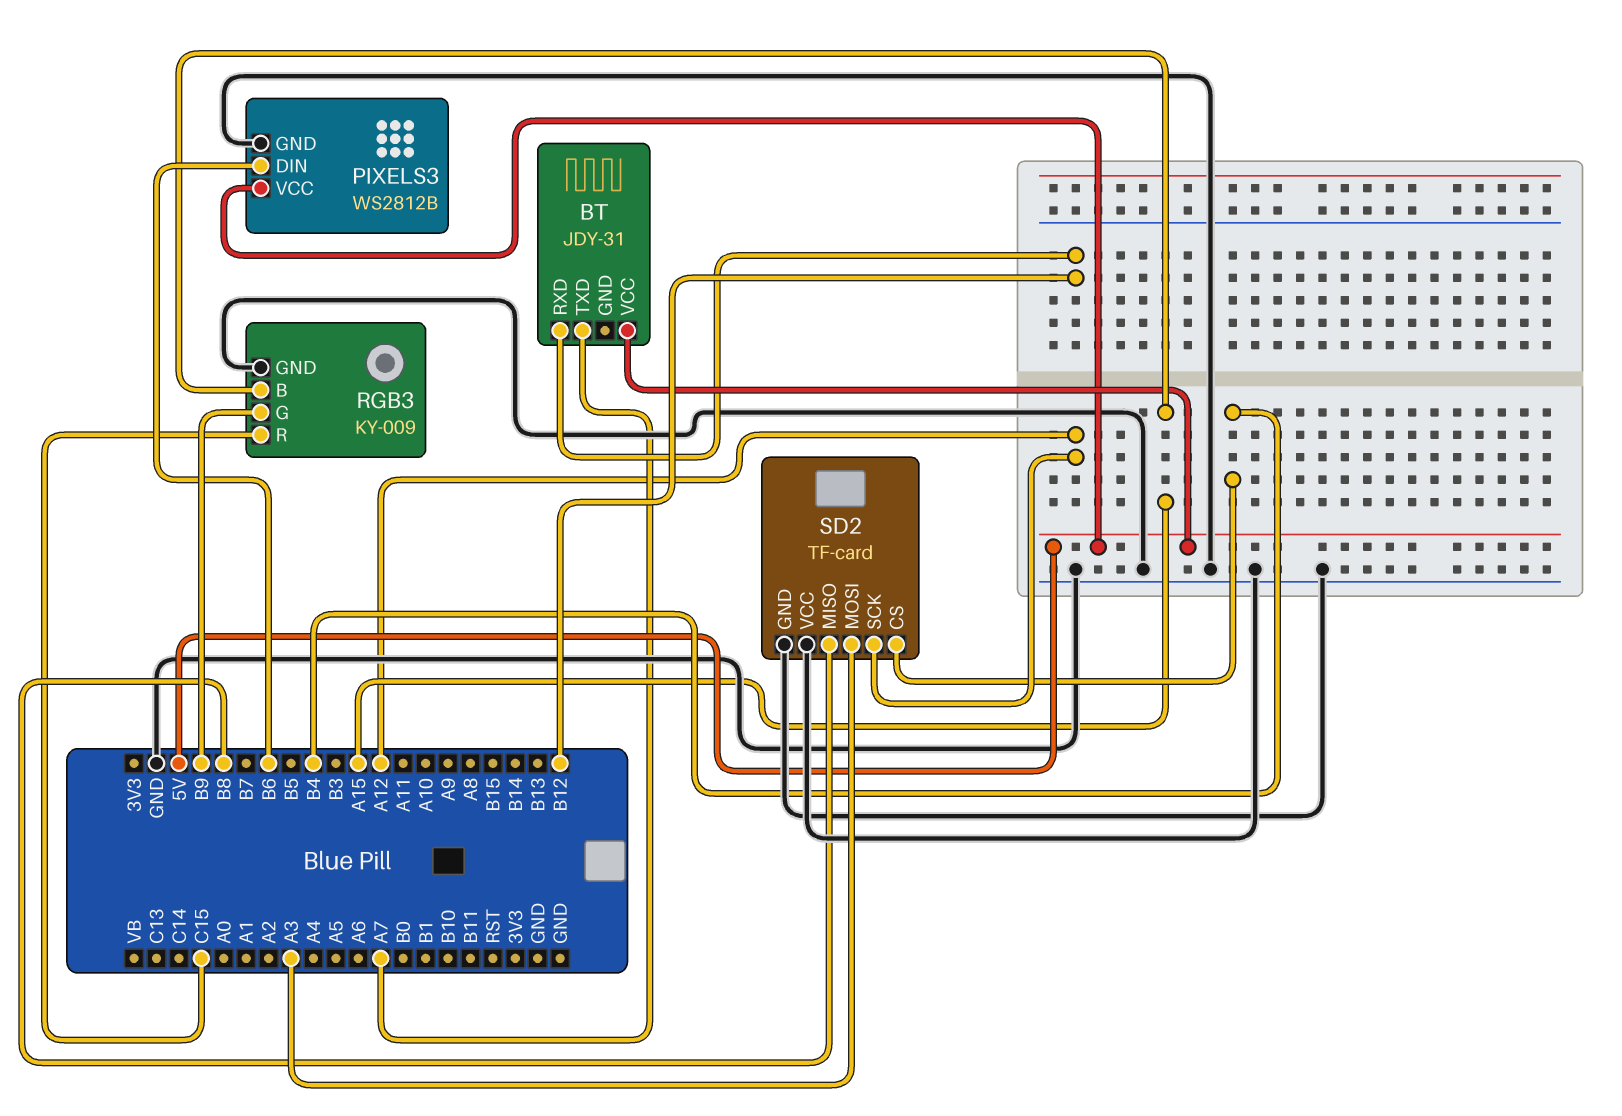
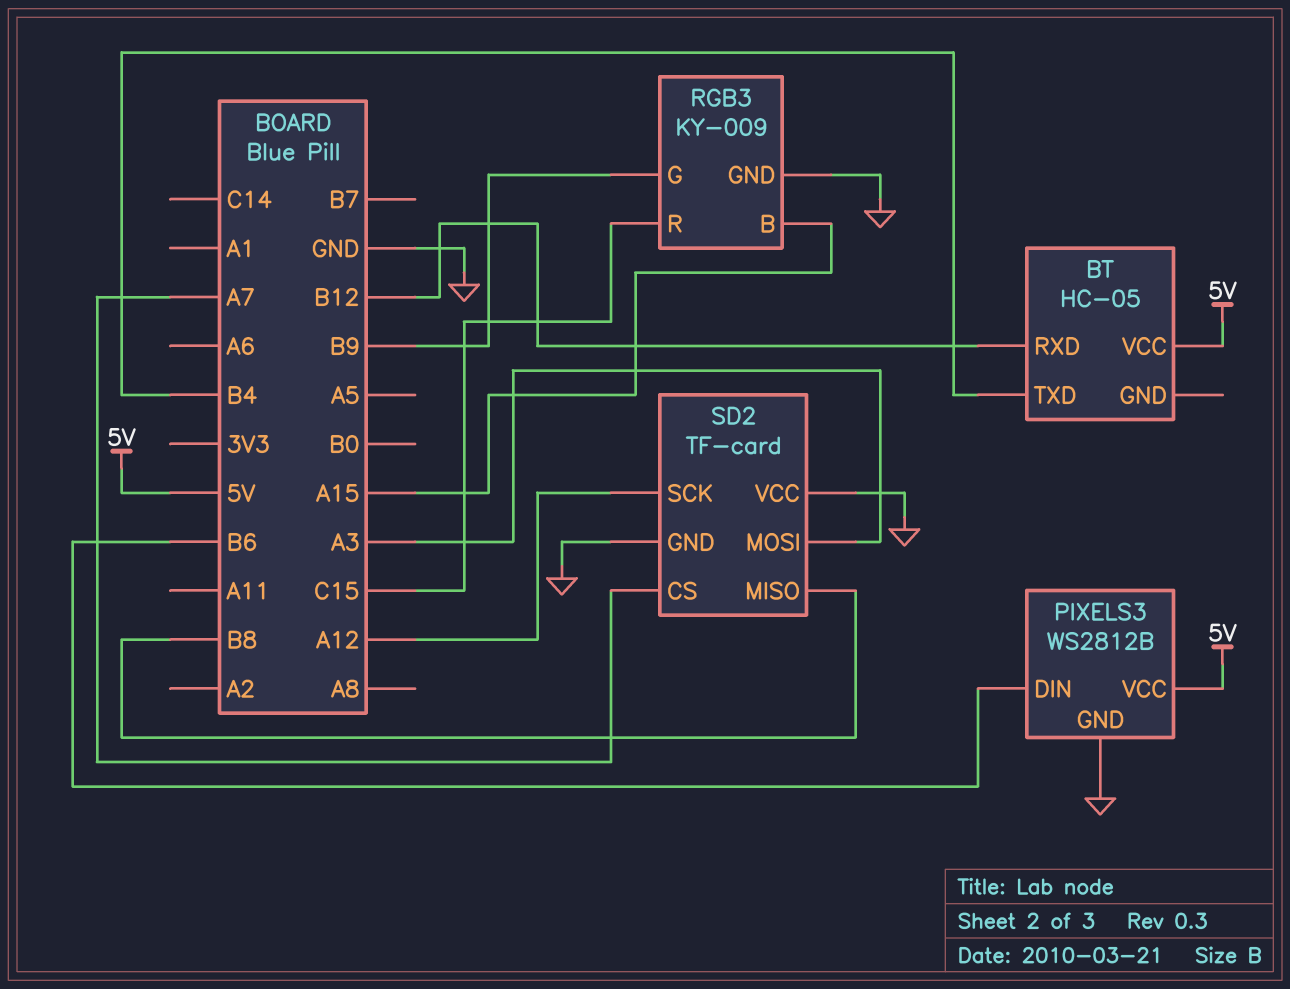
BT: JDY-31 -> HC-05
BT pin TXD: A7 -> B4
SD2 pin CS: B4 -> A7

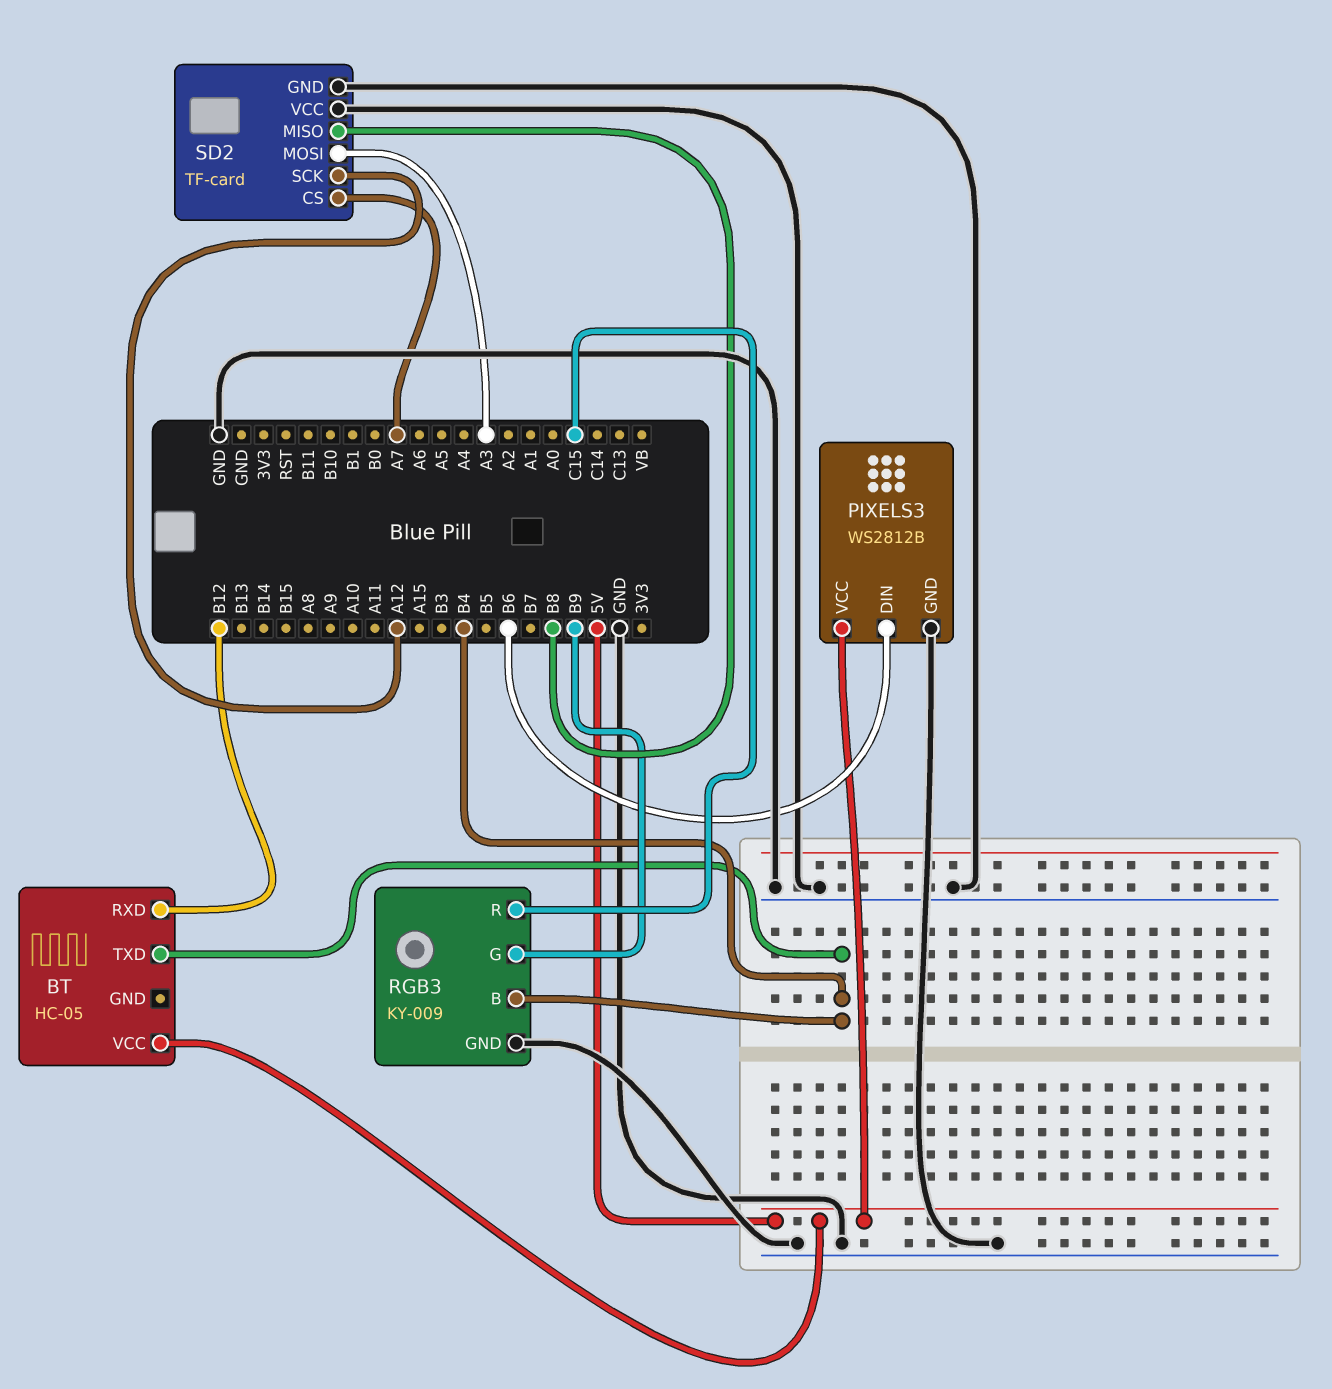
RGB3 pin B: A15 -> B4

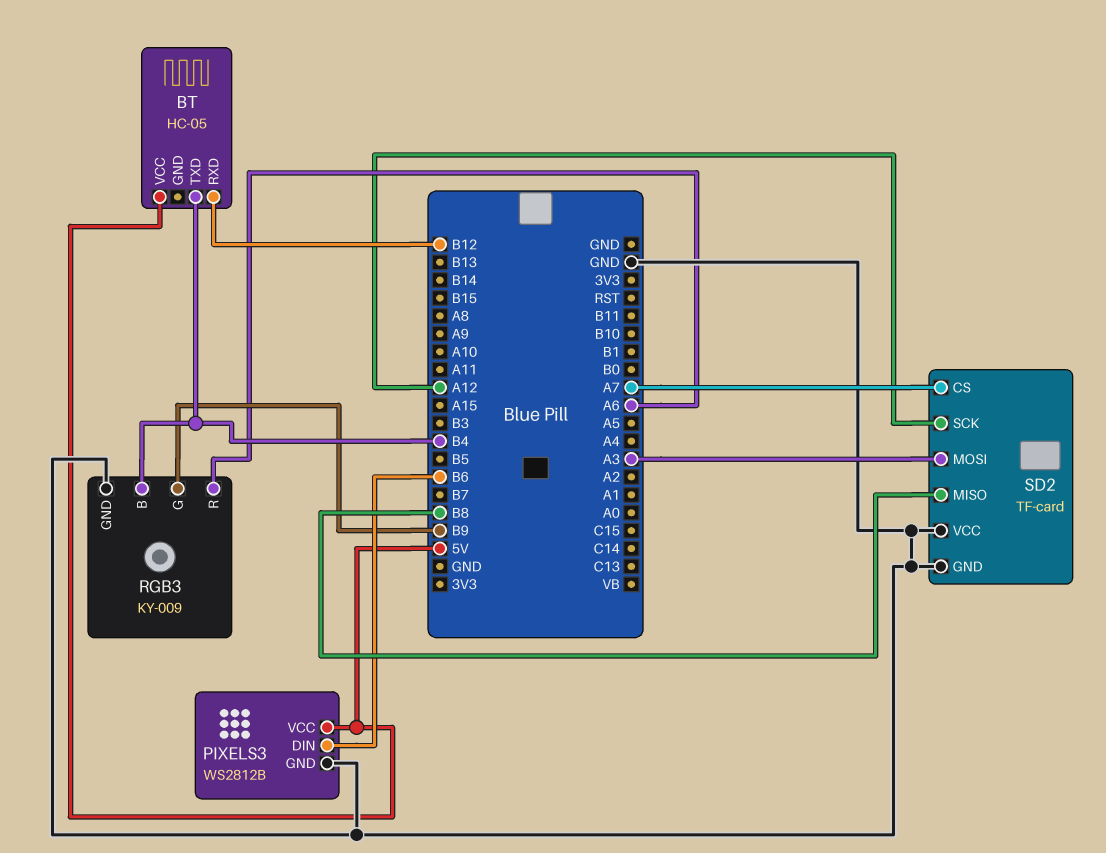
RGB3 pin R: C15 -> A6

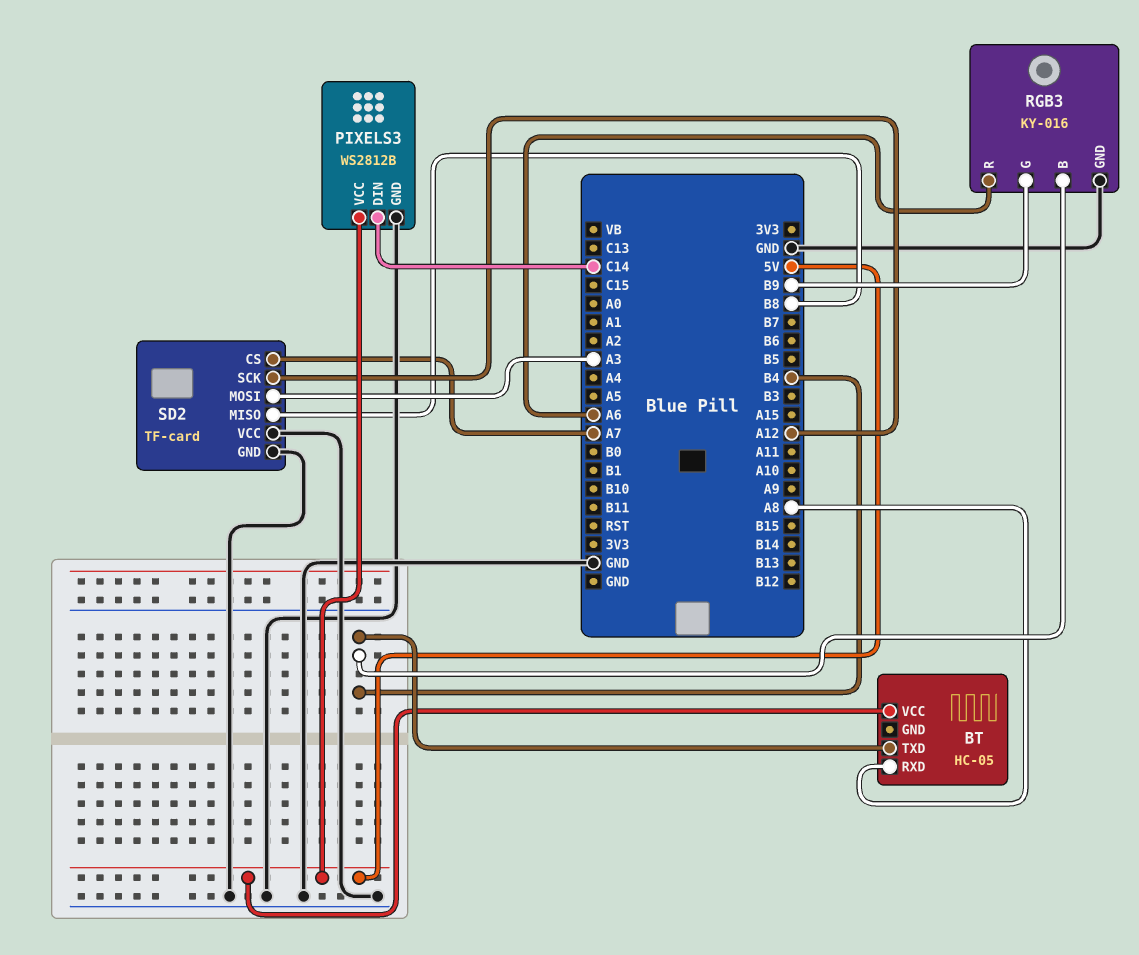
BT pin RXD: B12 -> A8
PIXELS3 pin DIN: B6 -> C14
RGB3: KY-009 -> KY-016

